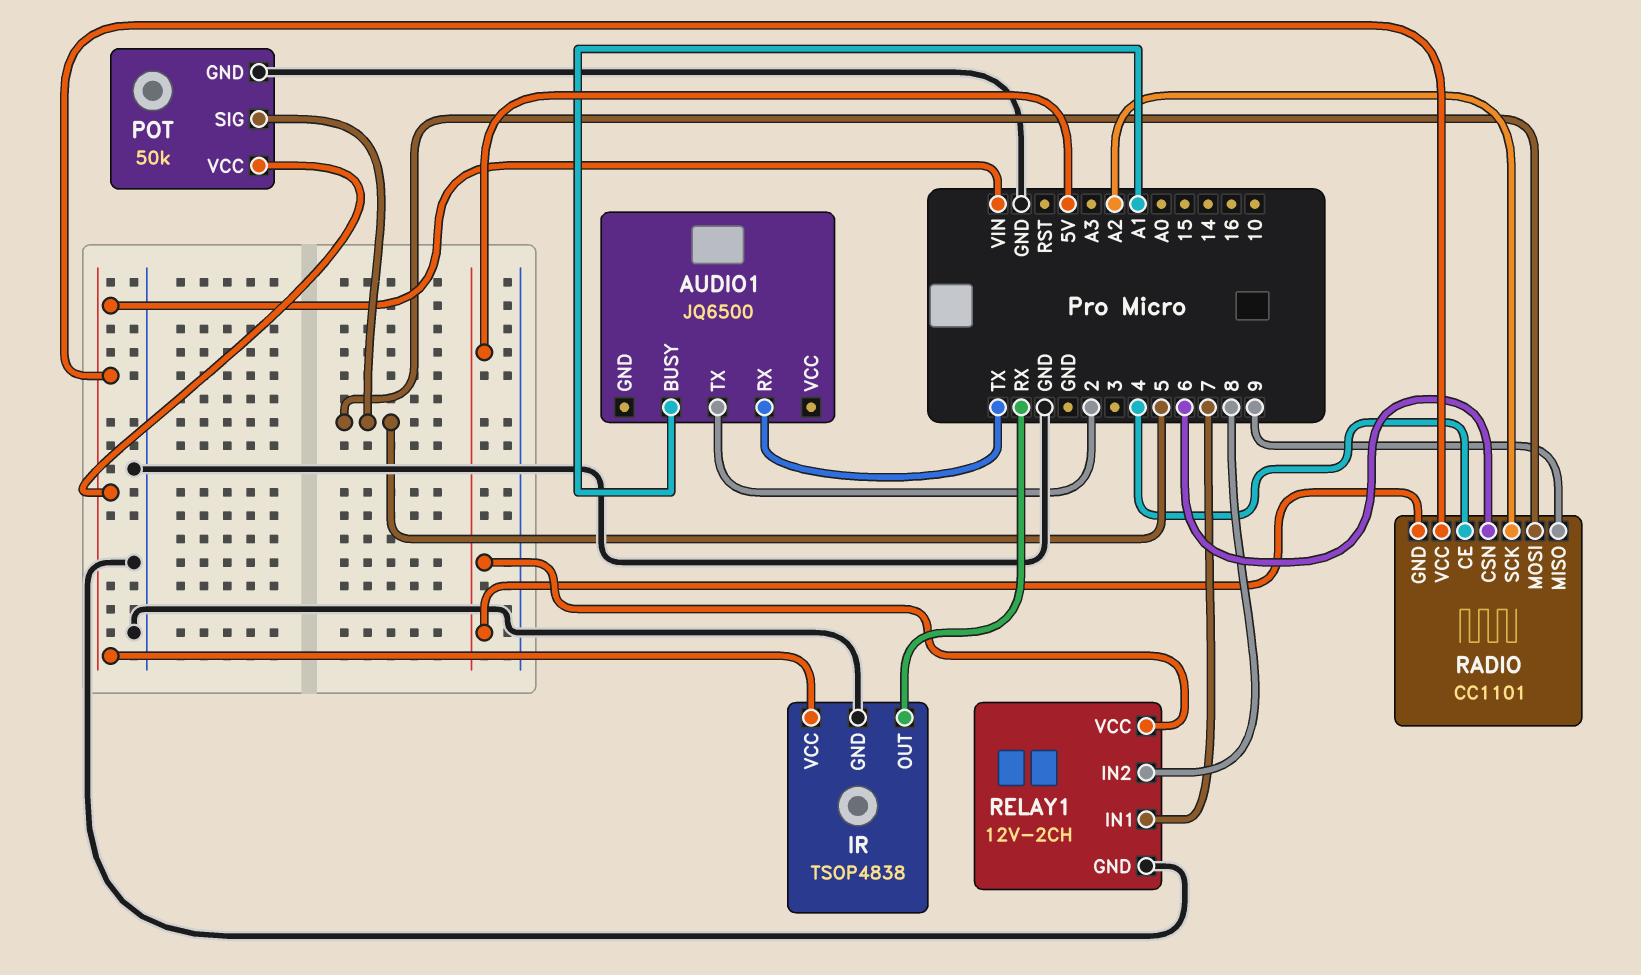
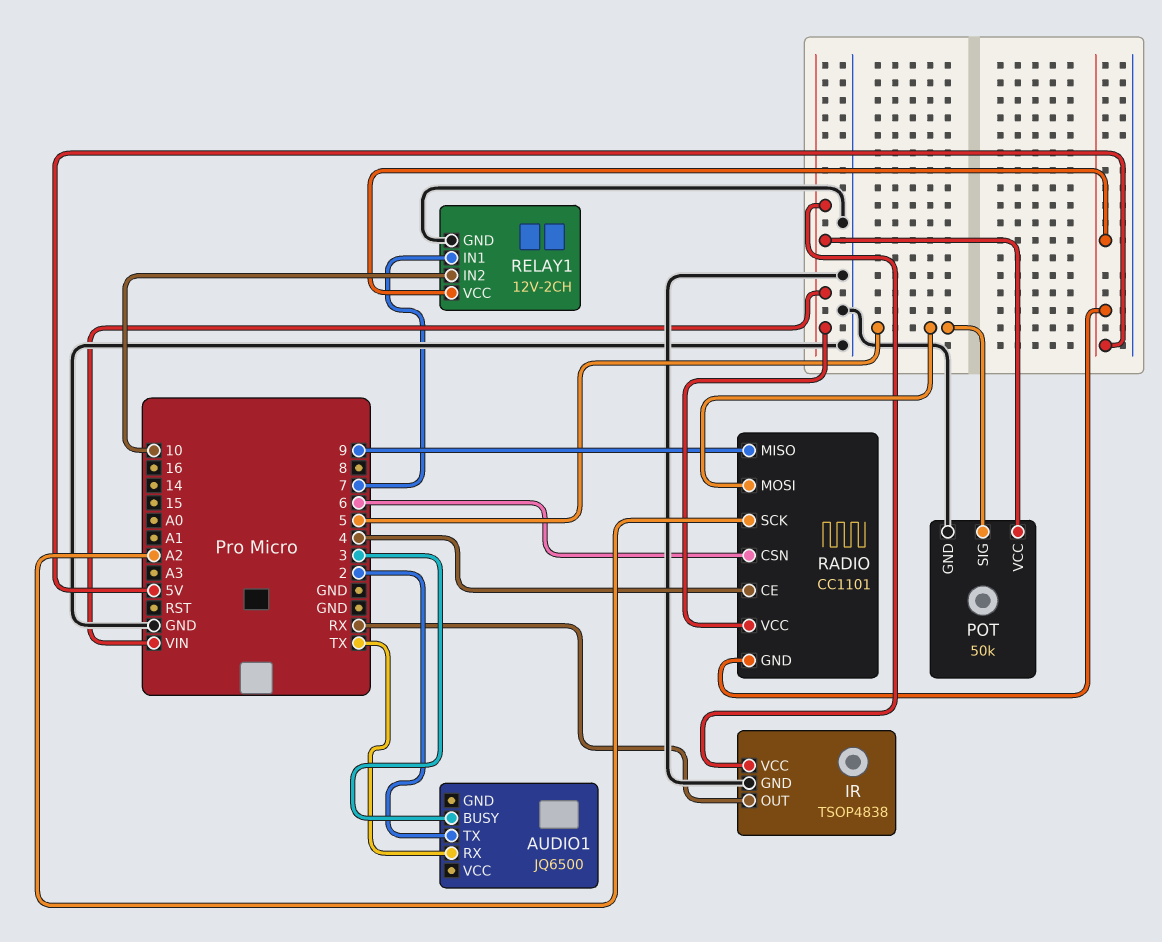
AUDIO1 pin BUSY: A1 -> 3
RELAY1 pin IN2: 8 -> 10

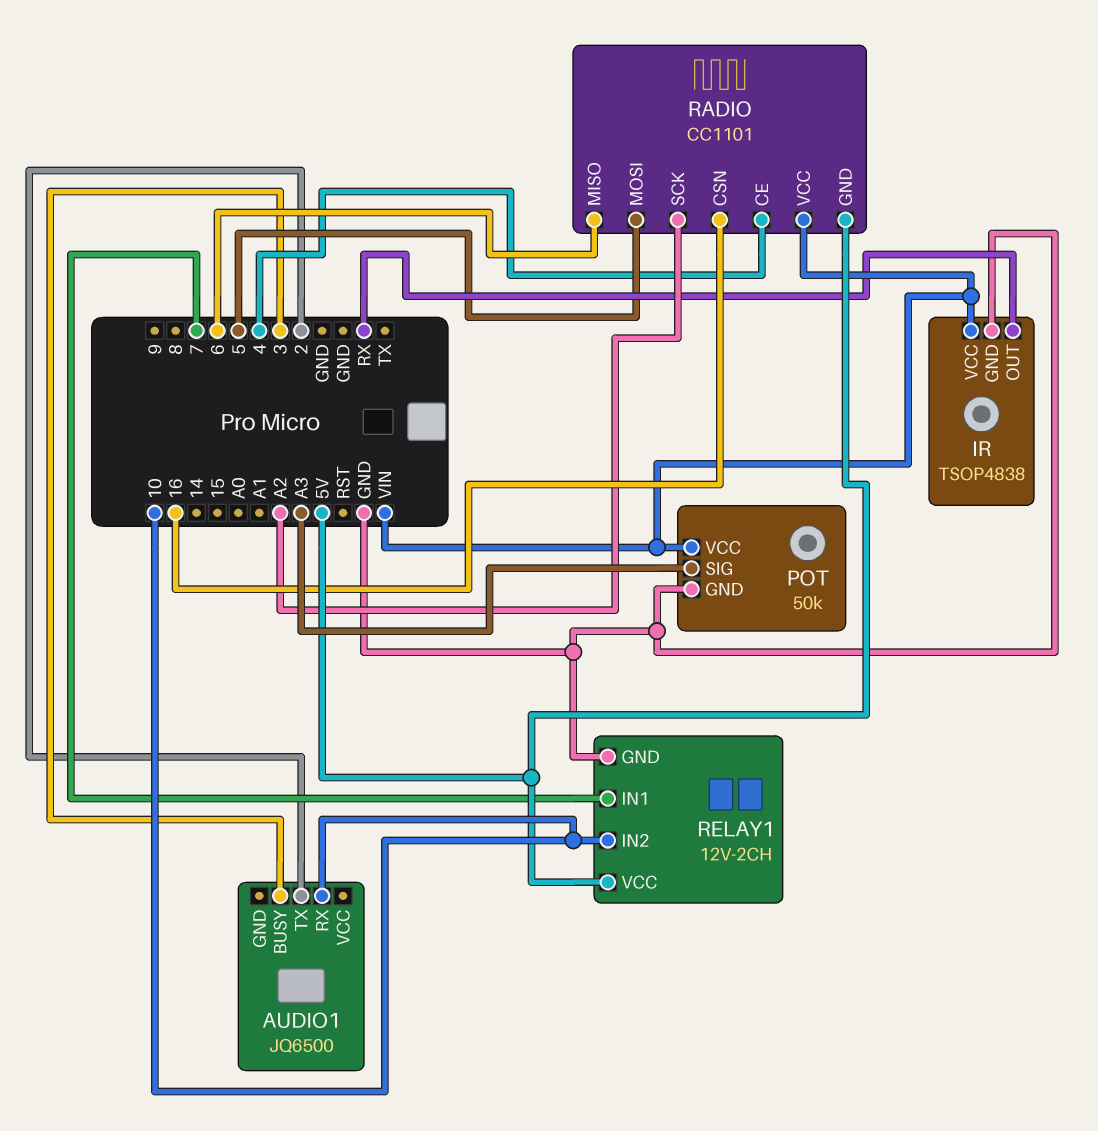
AUDIO1 pin RX: TX -> 10
POT pin SIG: 5 -> A3
RADIO pin CSN: 6 -> 16
RADIO pin MISO: 9 -> 6

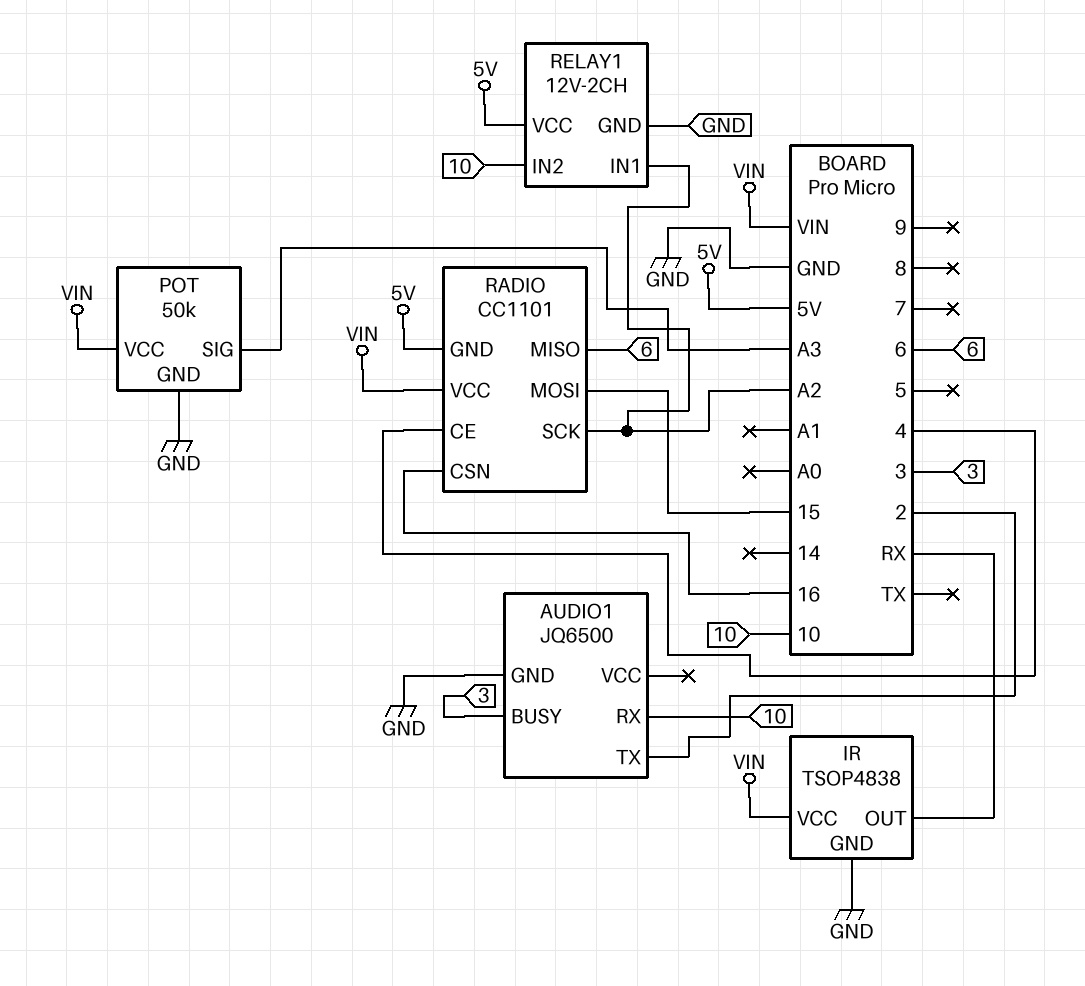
AUDIO1 pin GND: none -> GND
RADIO pin MOSI: 5 -> 15
RELAY1 pin IN1: 7 -> A2

